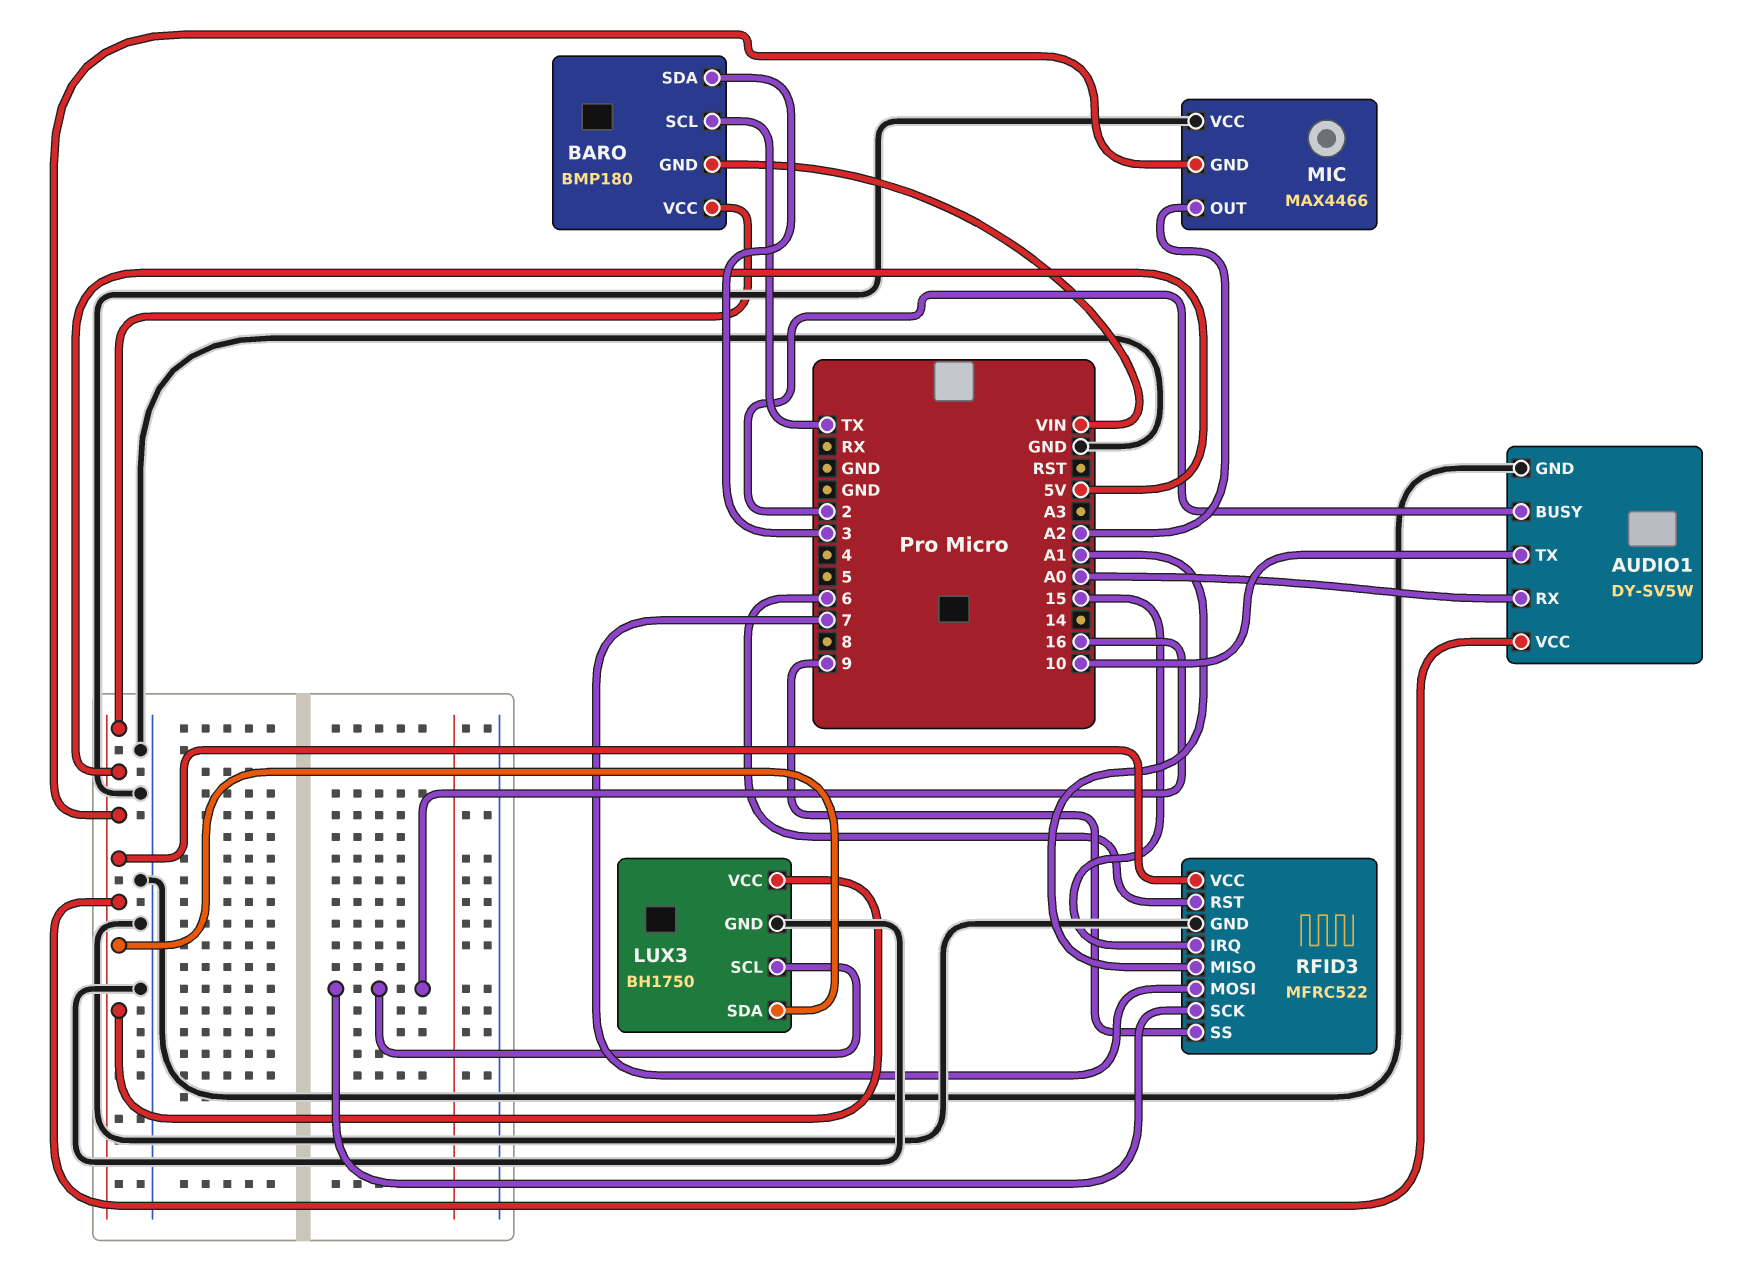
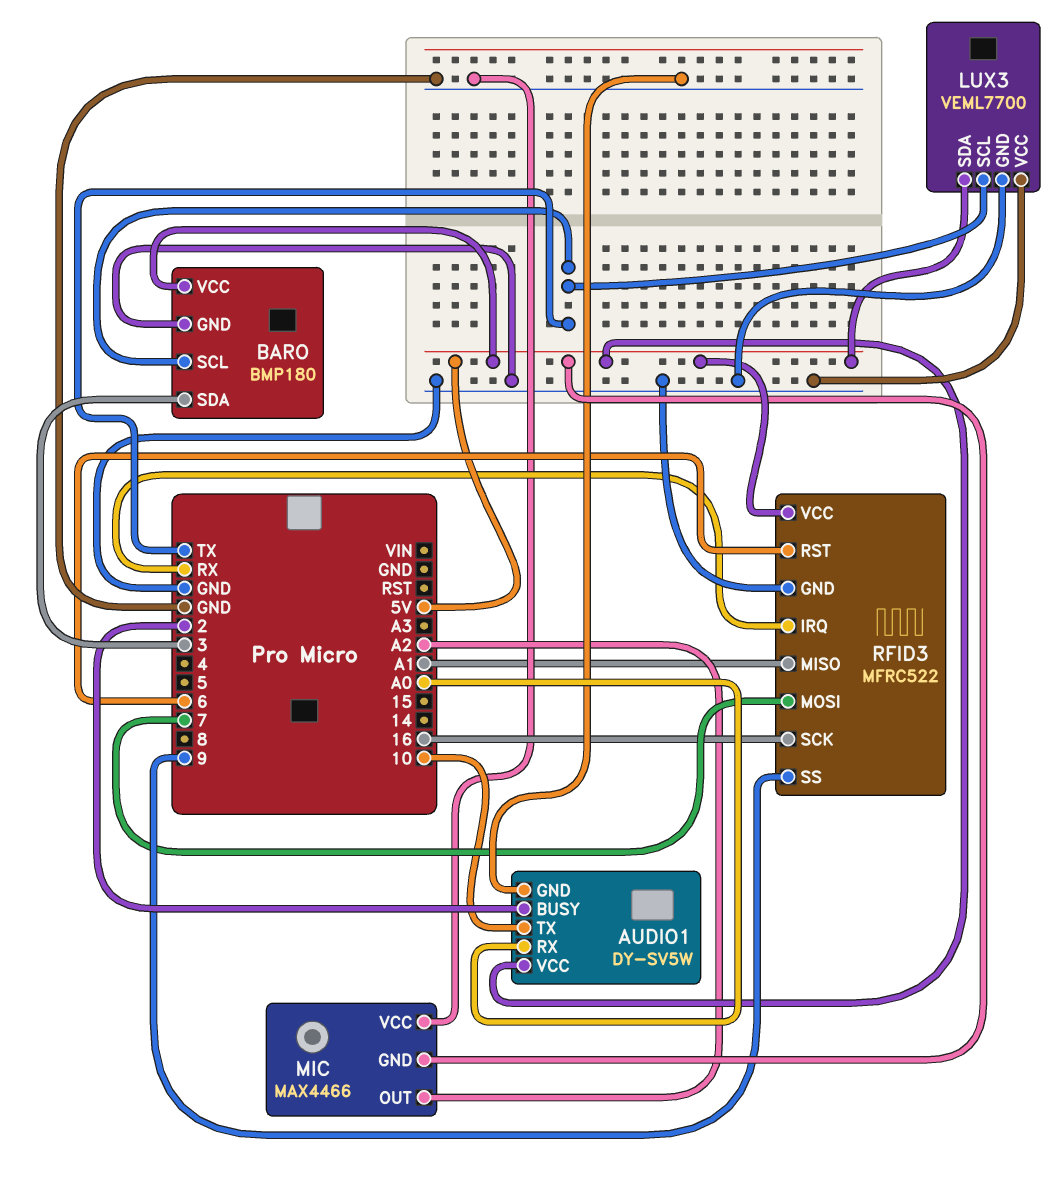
BARO pin GND: VIN -> GND
LUX3: BH1750 -> VEML7700
LUX3 pin SCL: 16 -> TX
LUX3 pin VCC: 5V -> GND
RFID3 pin IRQ: 15 -> RX

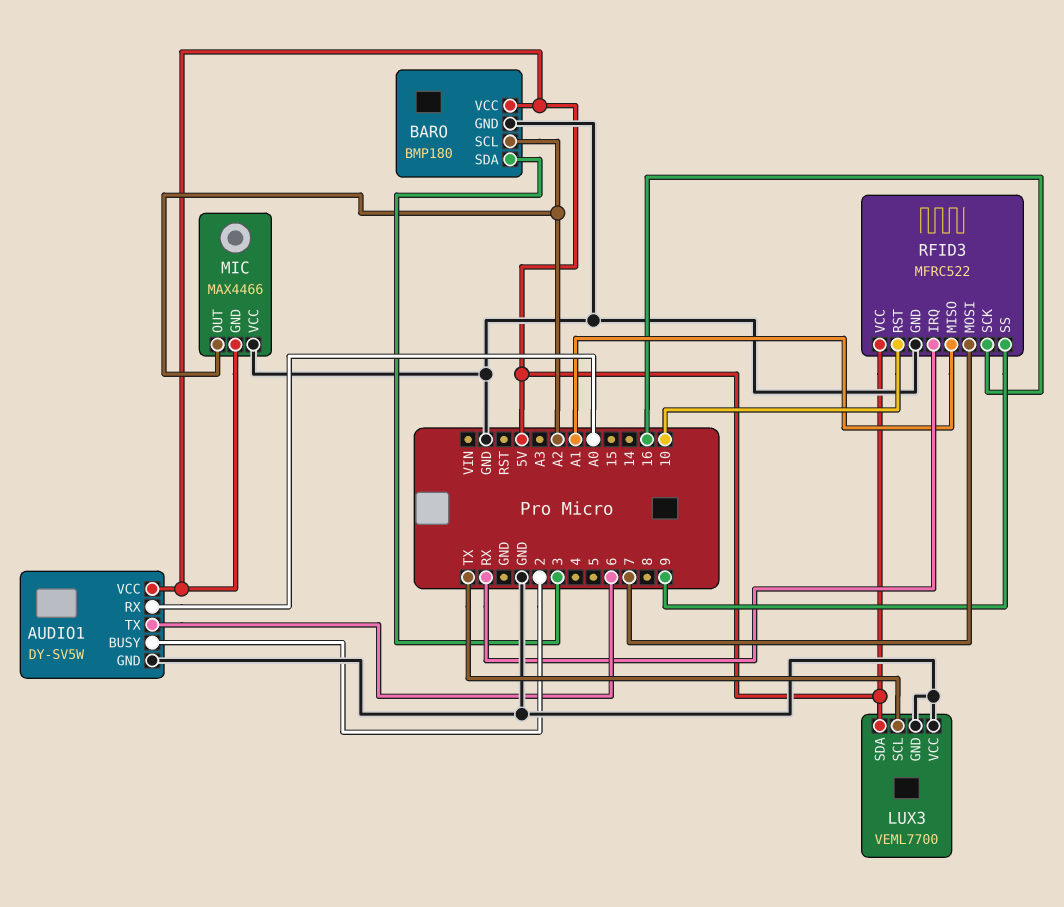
AUDIO1 pin TX: 10 -> 6
BARO pin SCL: TX -> A2
RFID3 pin RST: 6 -> 10

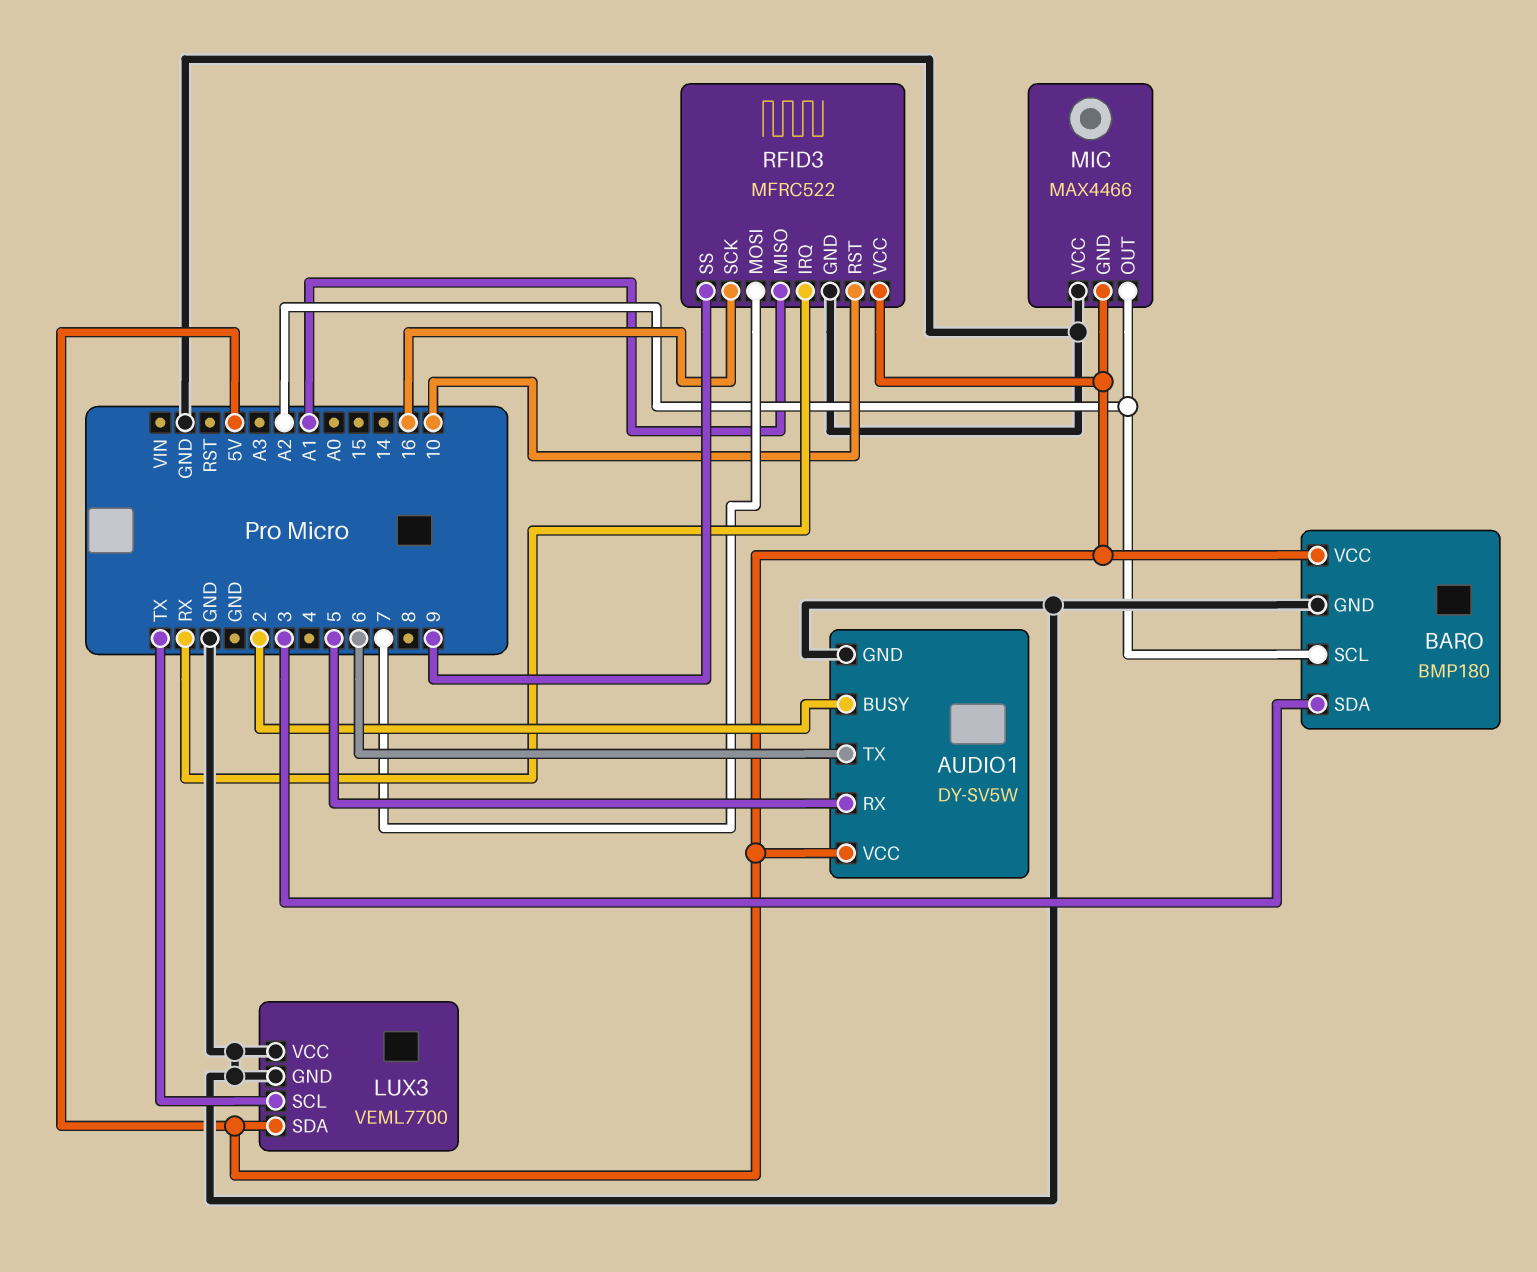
AUDIO1 pin RX: A0 -> 5

